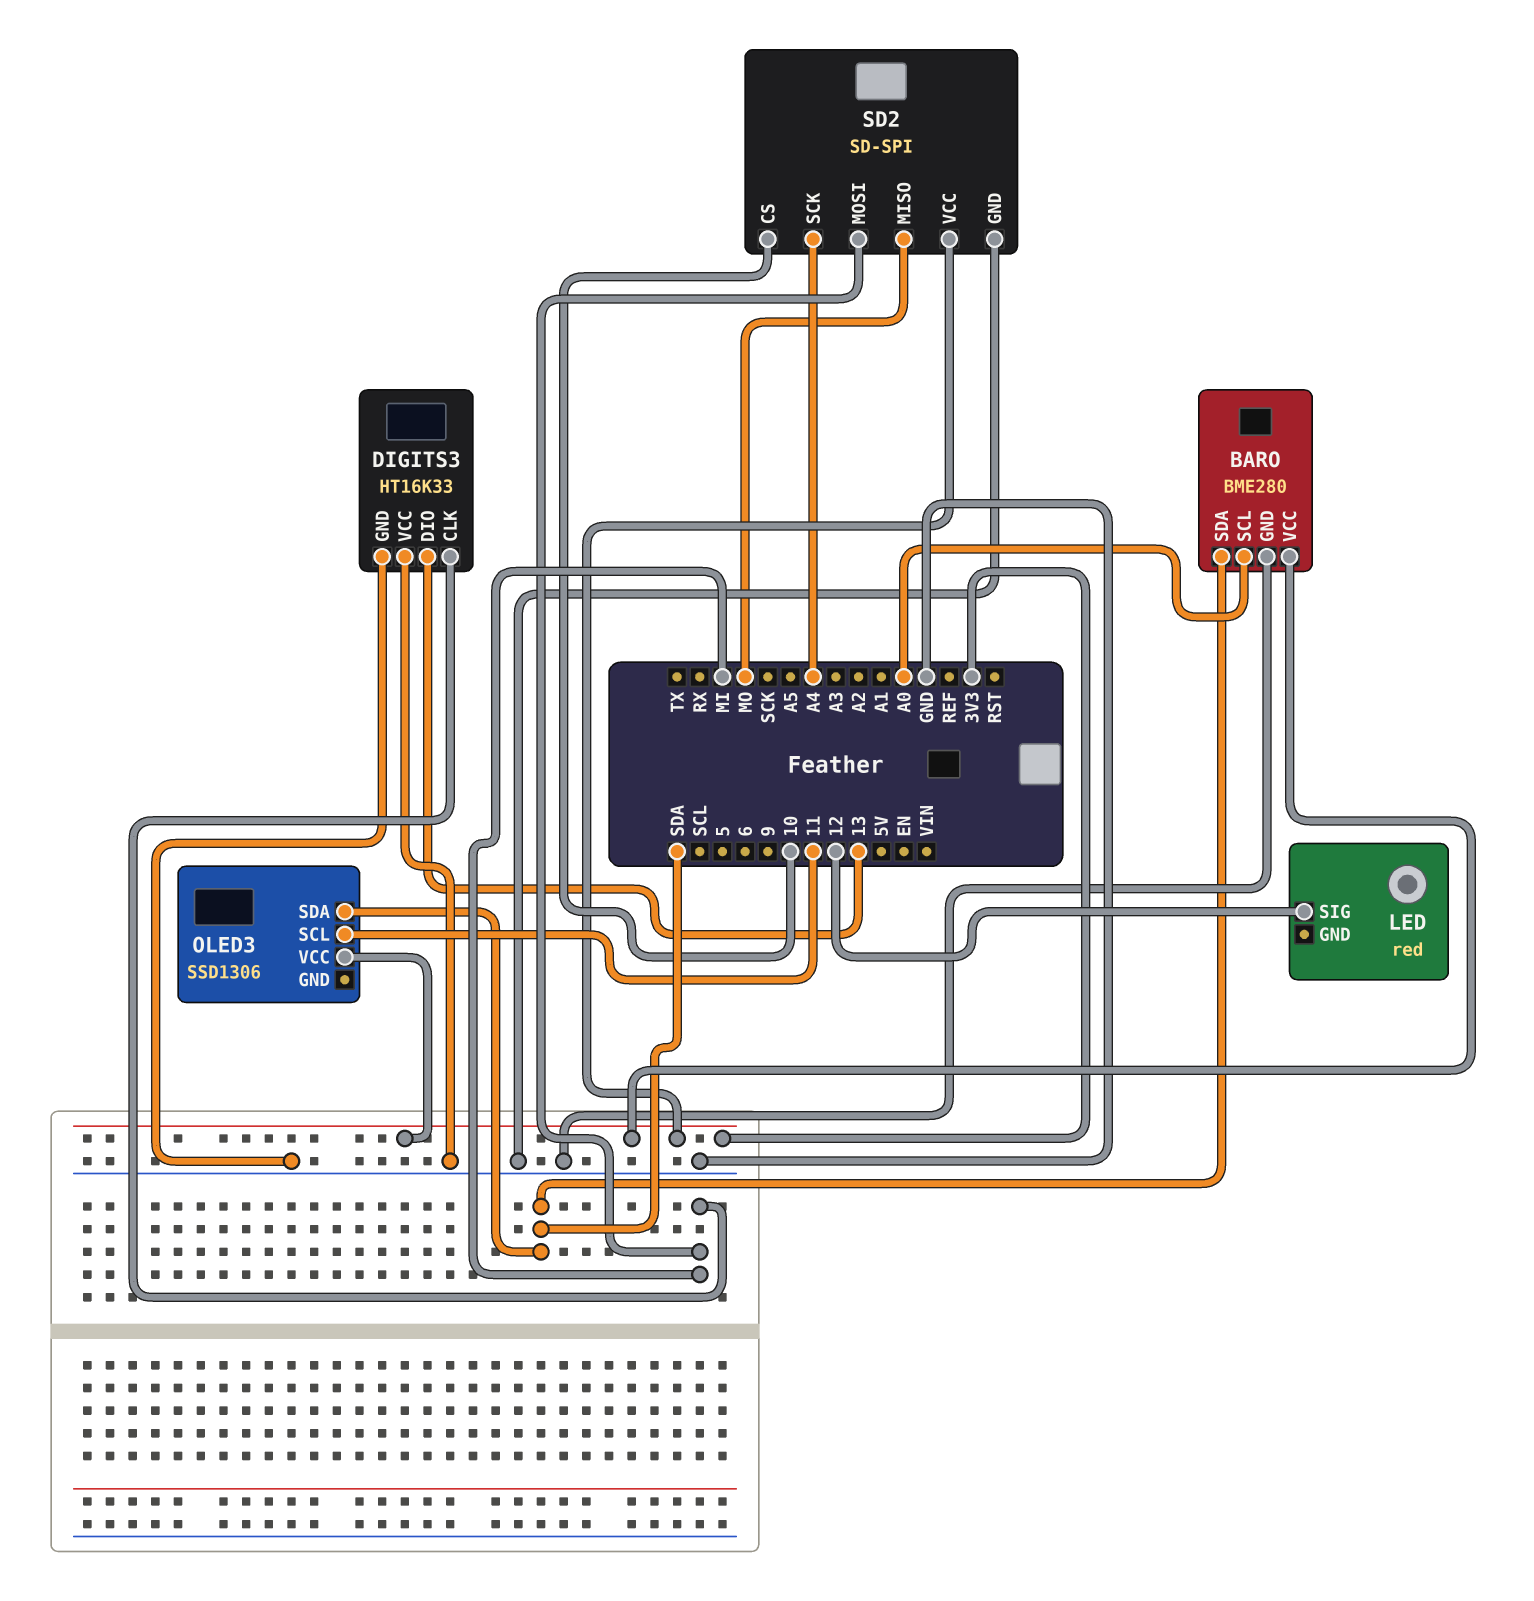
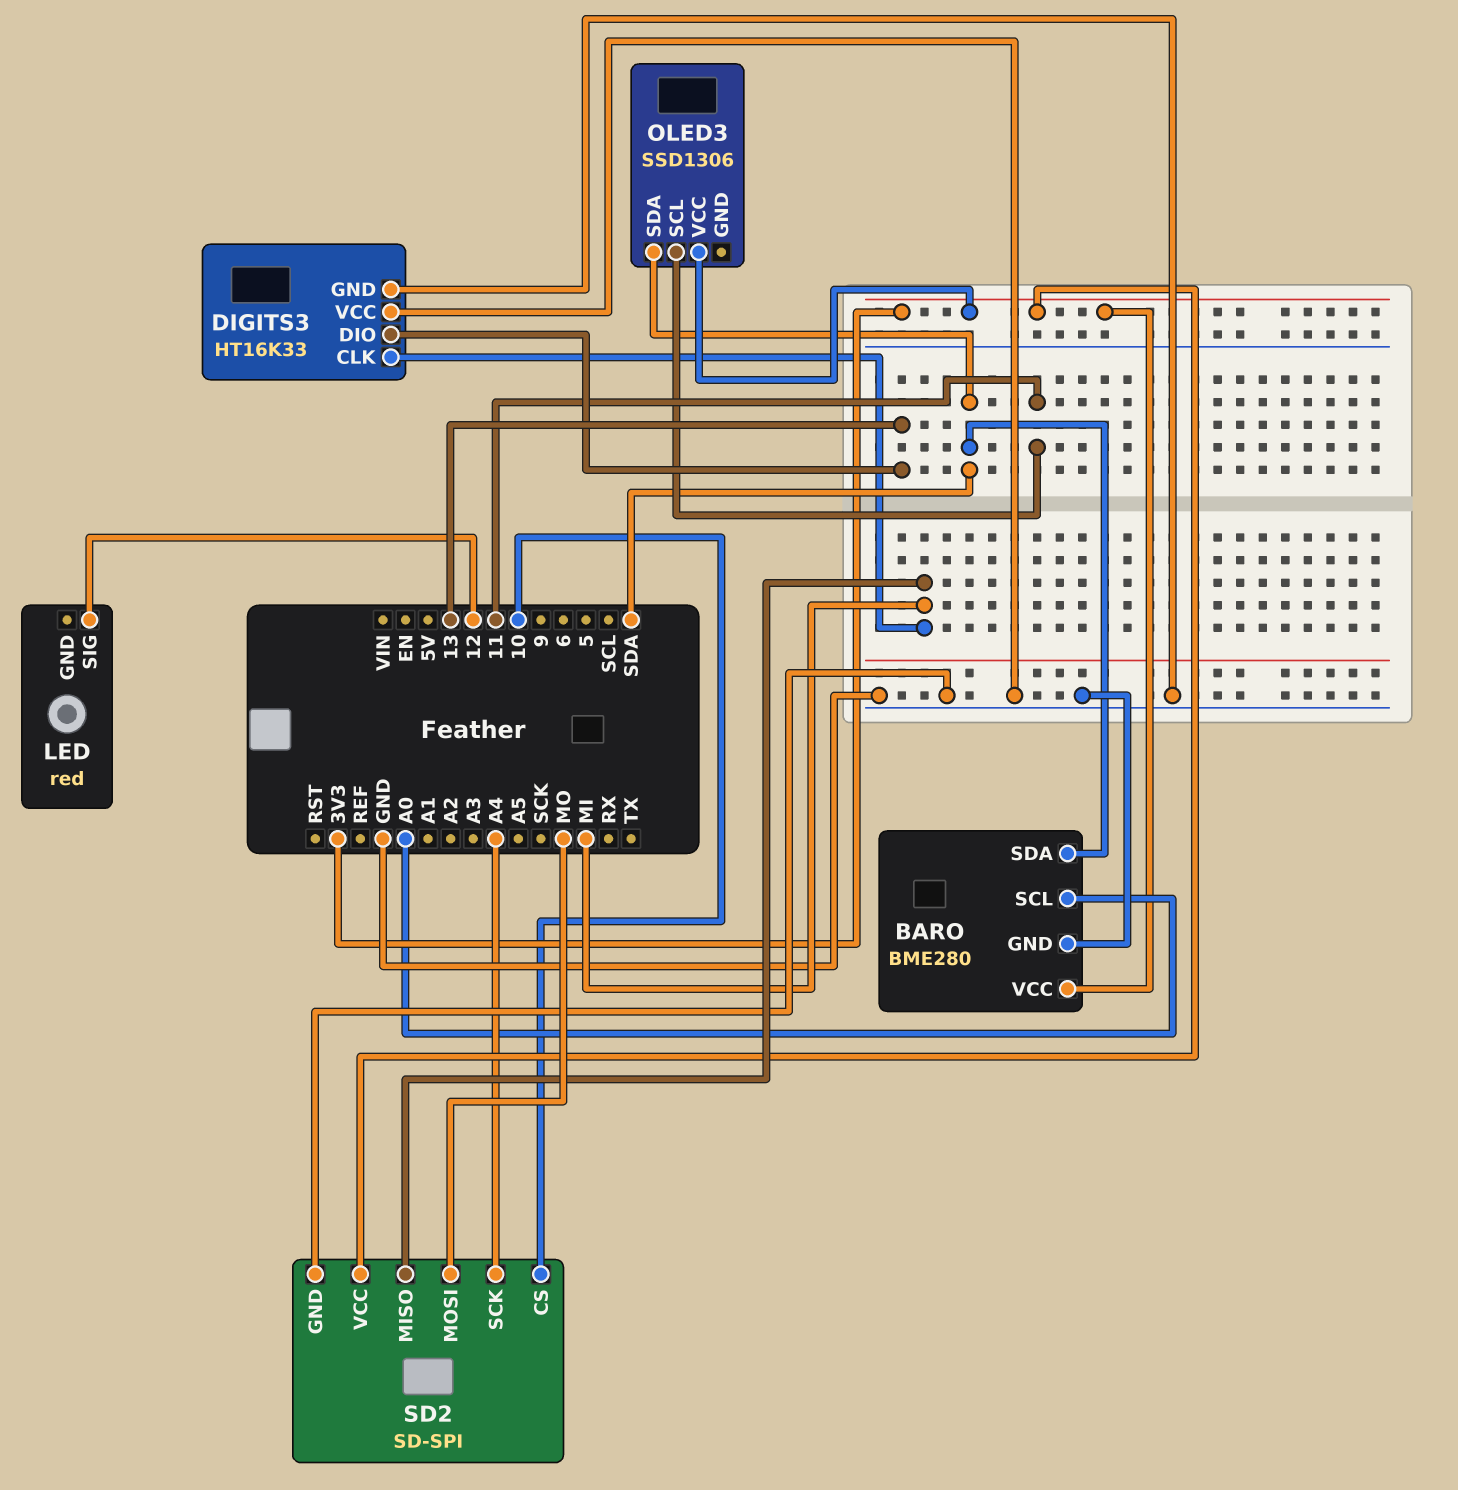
SD2 pin MISO: MO -> MI
SD2 pin MOSI: MI -> MO

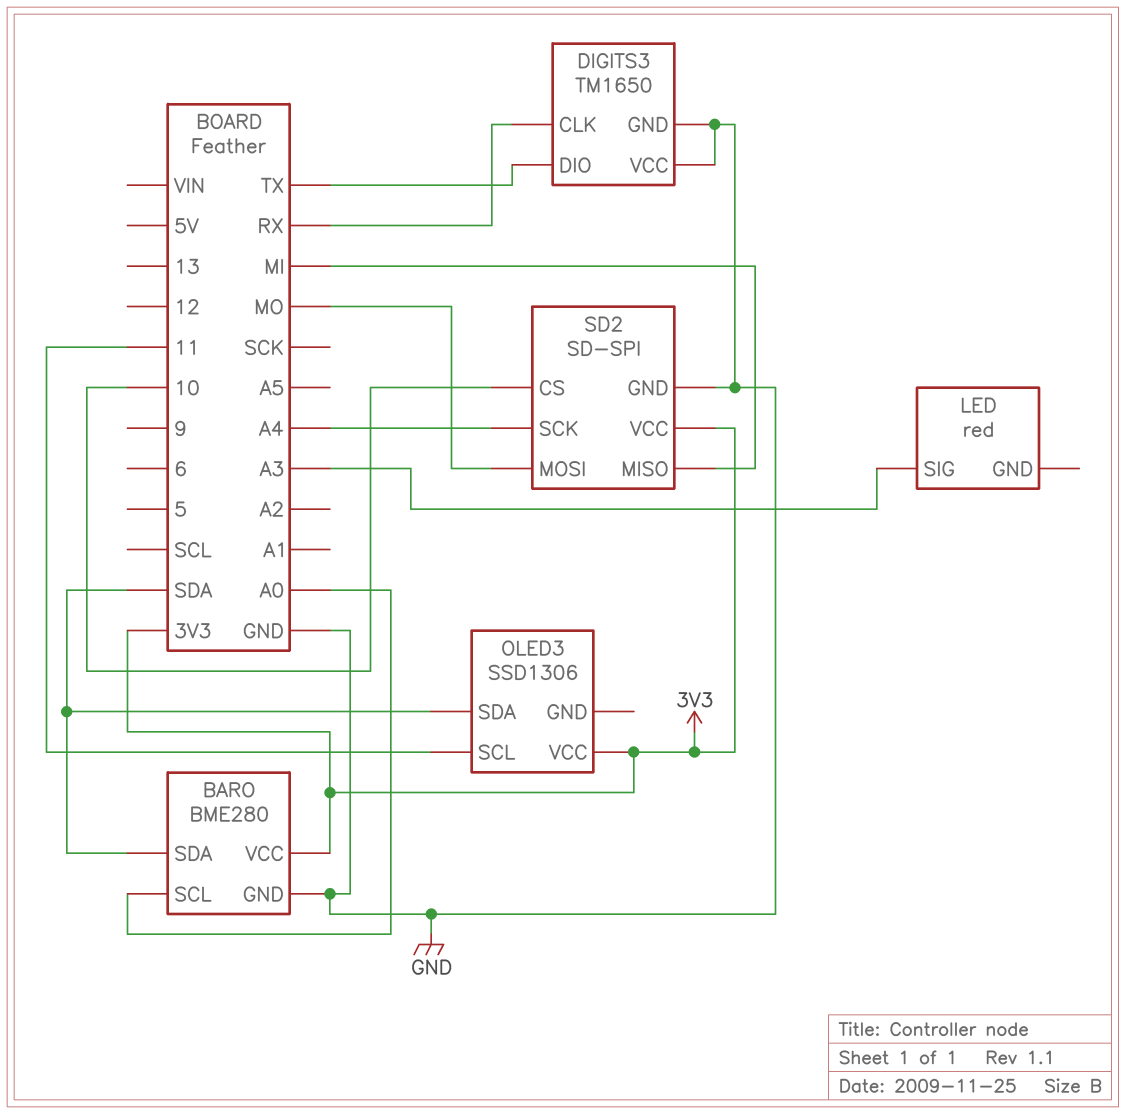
DIGITS3: HT16K33 -> TM1650
DIGITS3 pin CLK: MI -> RX
DIGITS3 pin DIO: 13 -> TX
LED pin SIG: 12 -> A3

